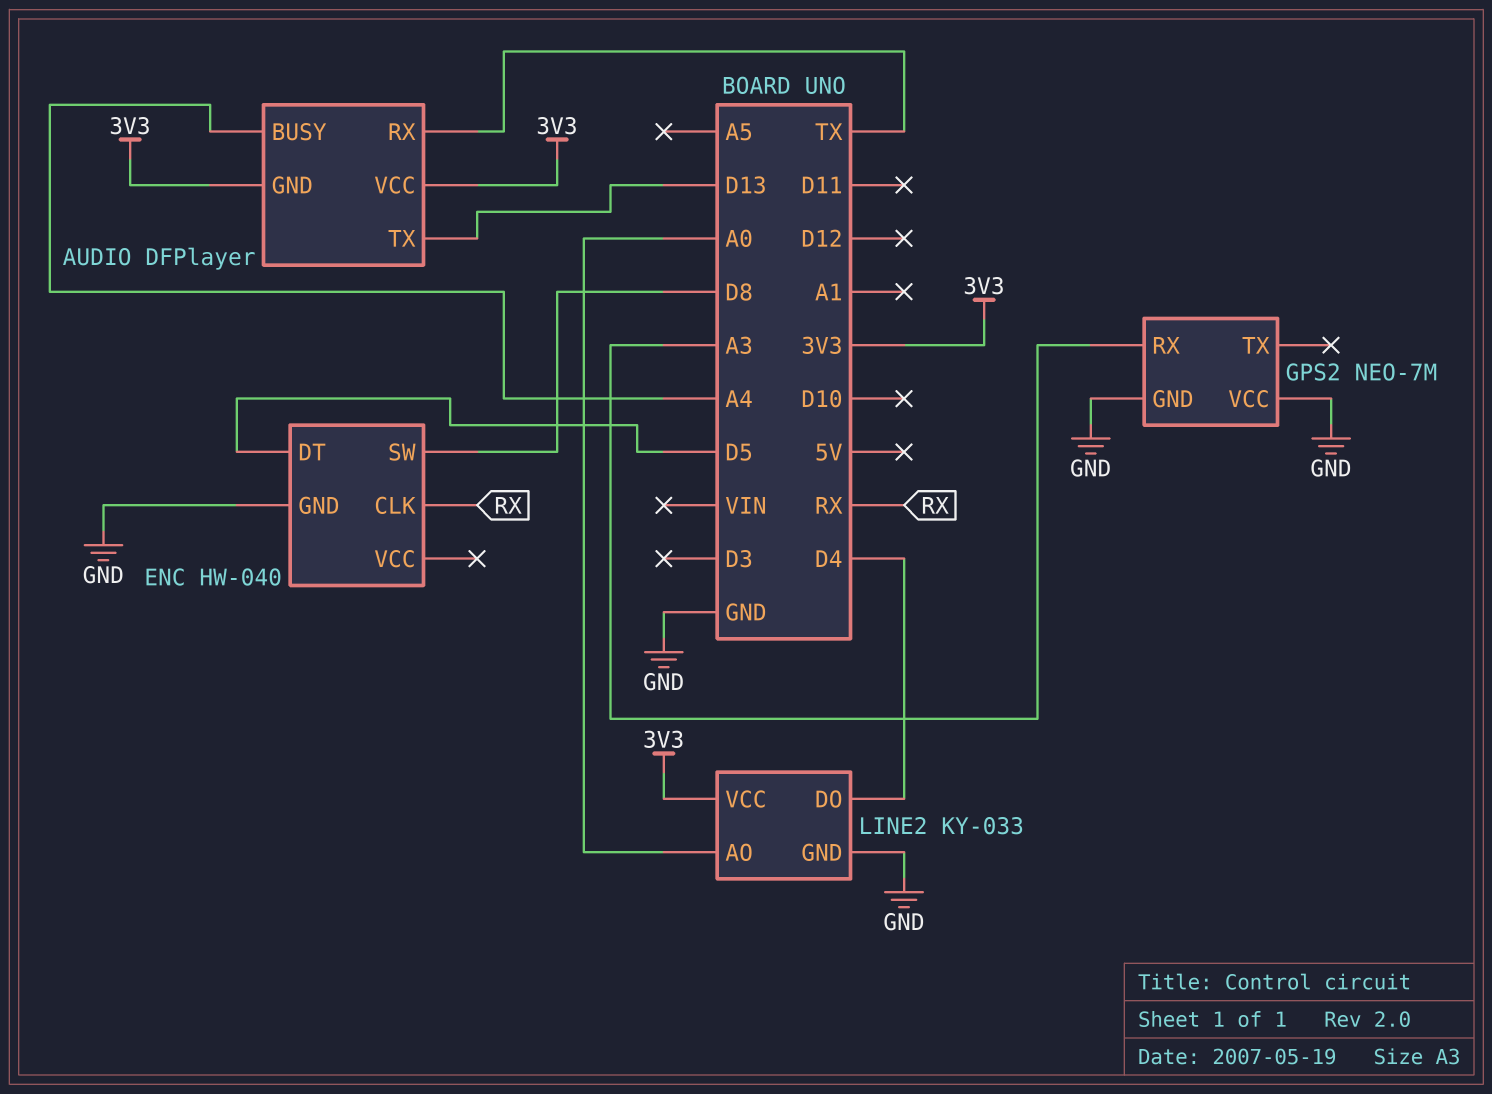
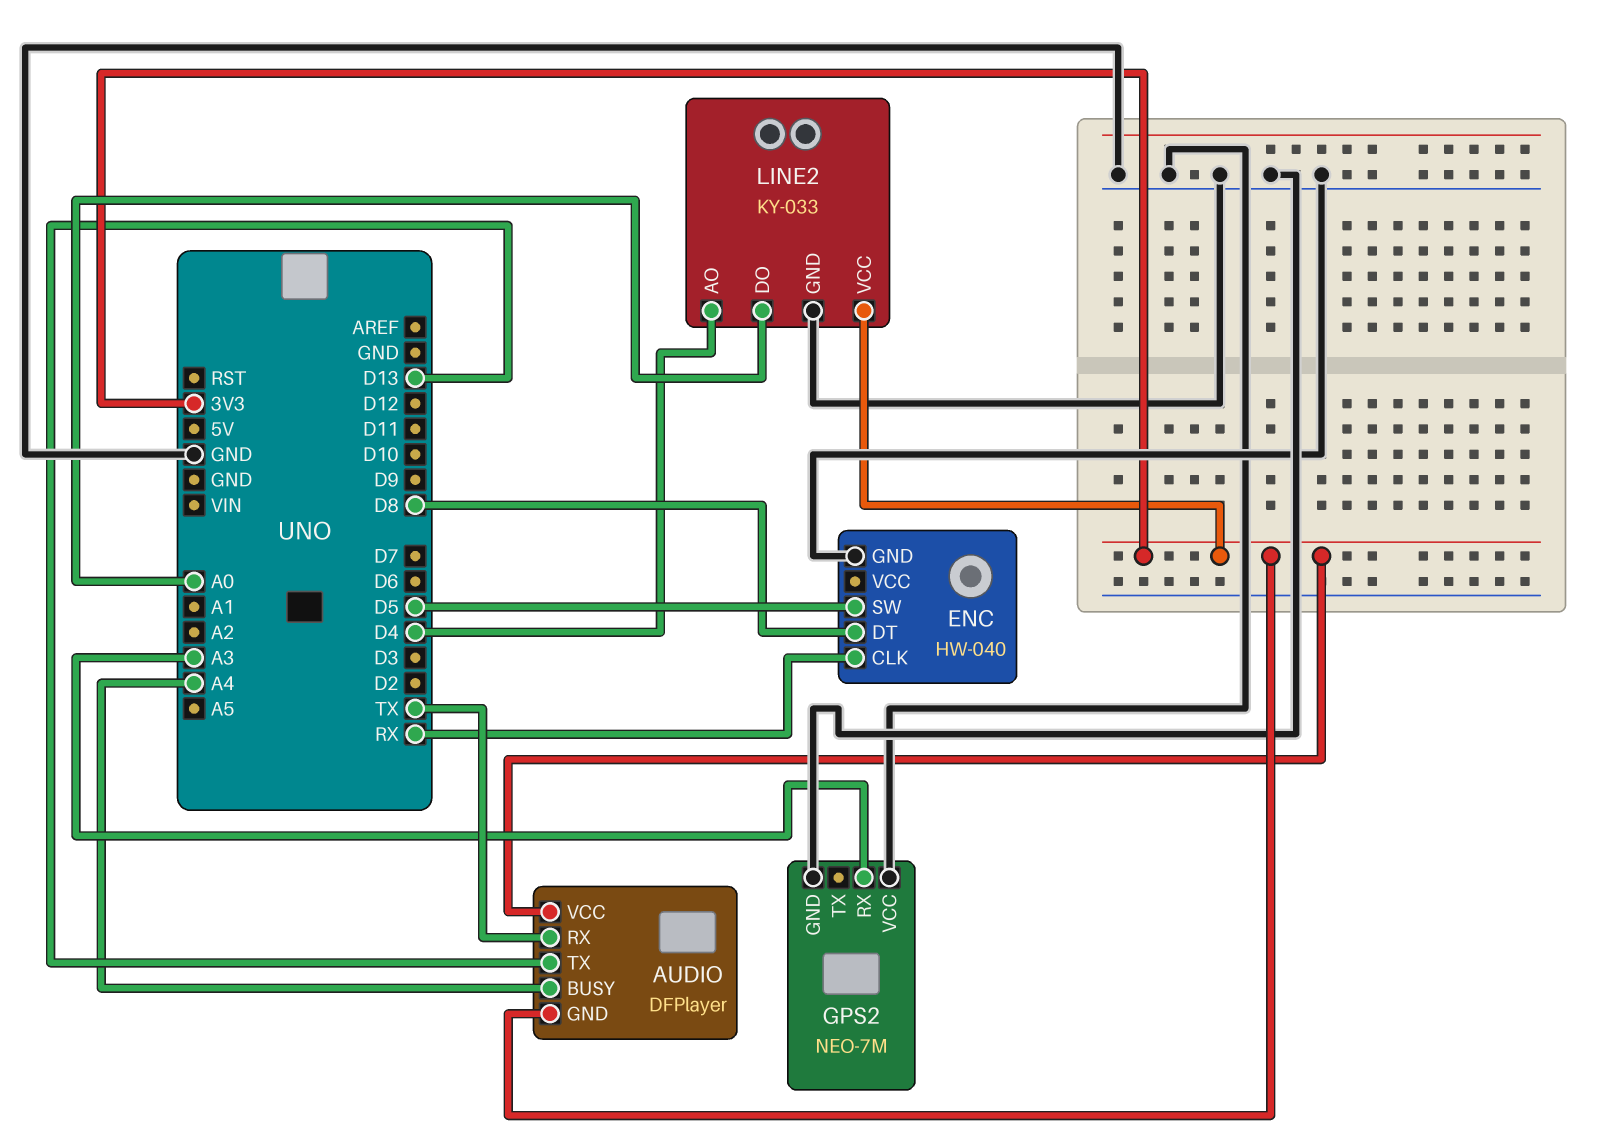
ENC pin DT: D5 -> D8
ENC pin SW: D8 -> D5
LINE2 pin AO: A0 -> D4
LINE2 pin DO: D4 -> A0

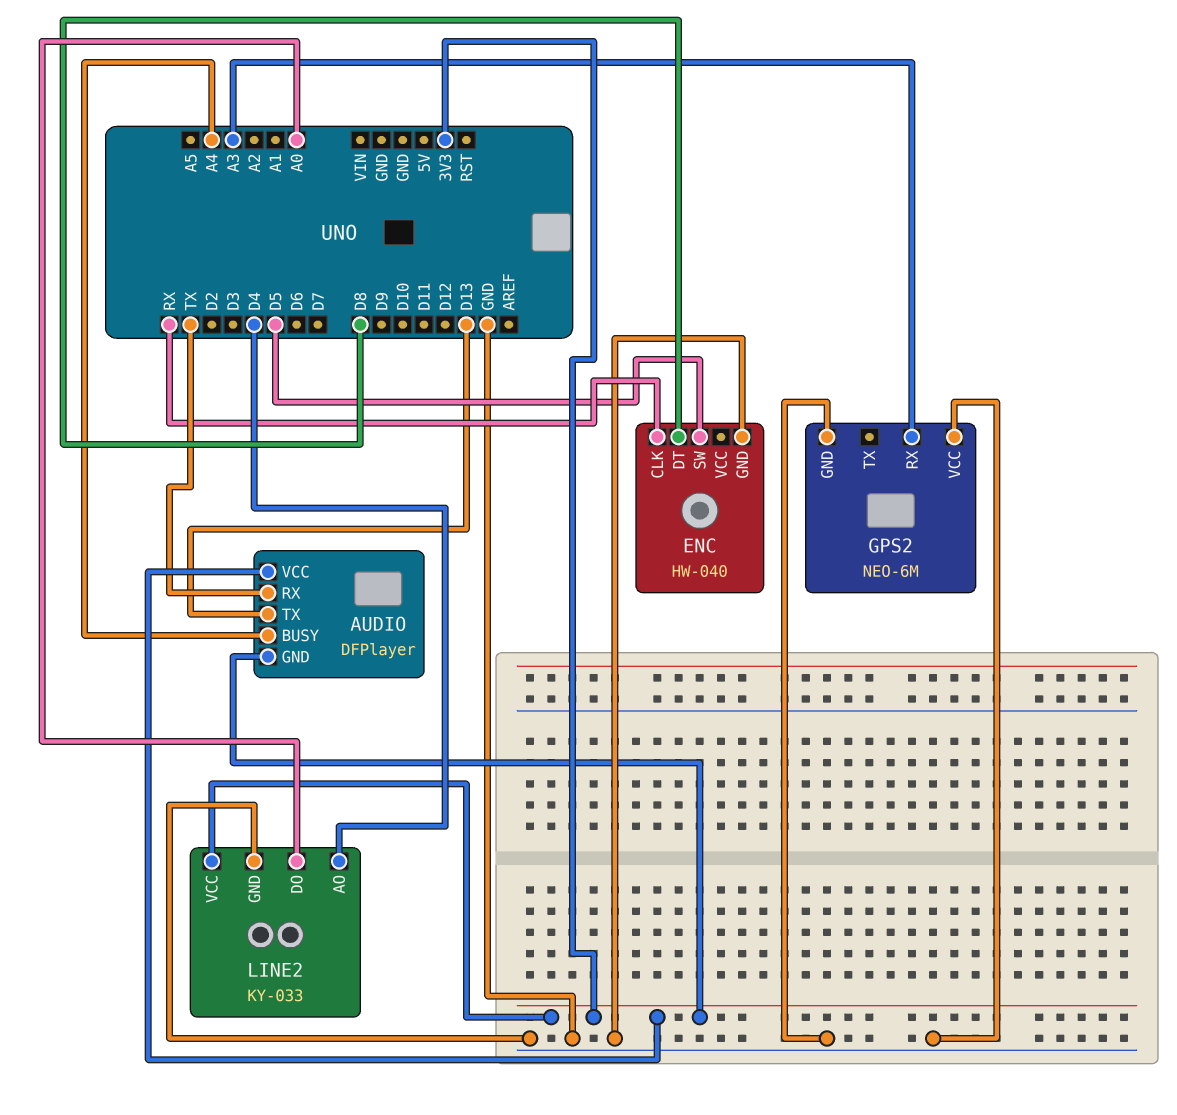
GPS2: NEO-7M -> NEO-6M

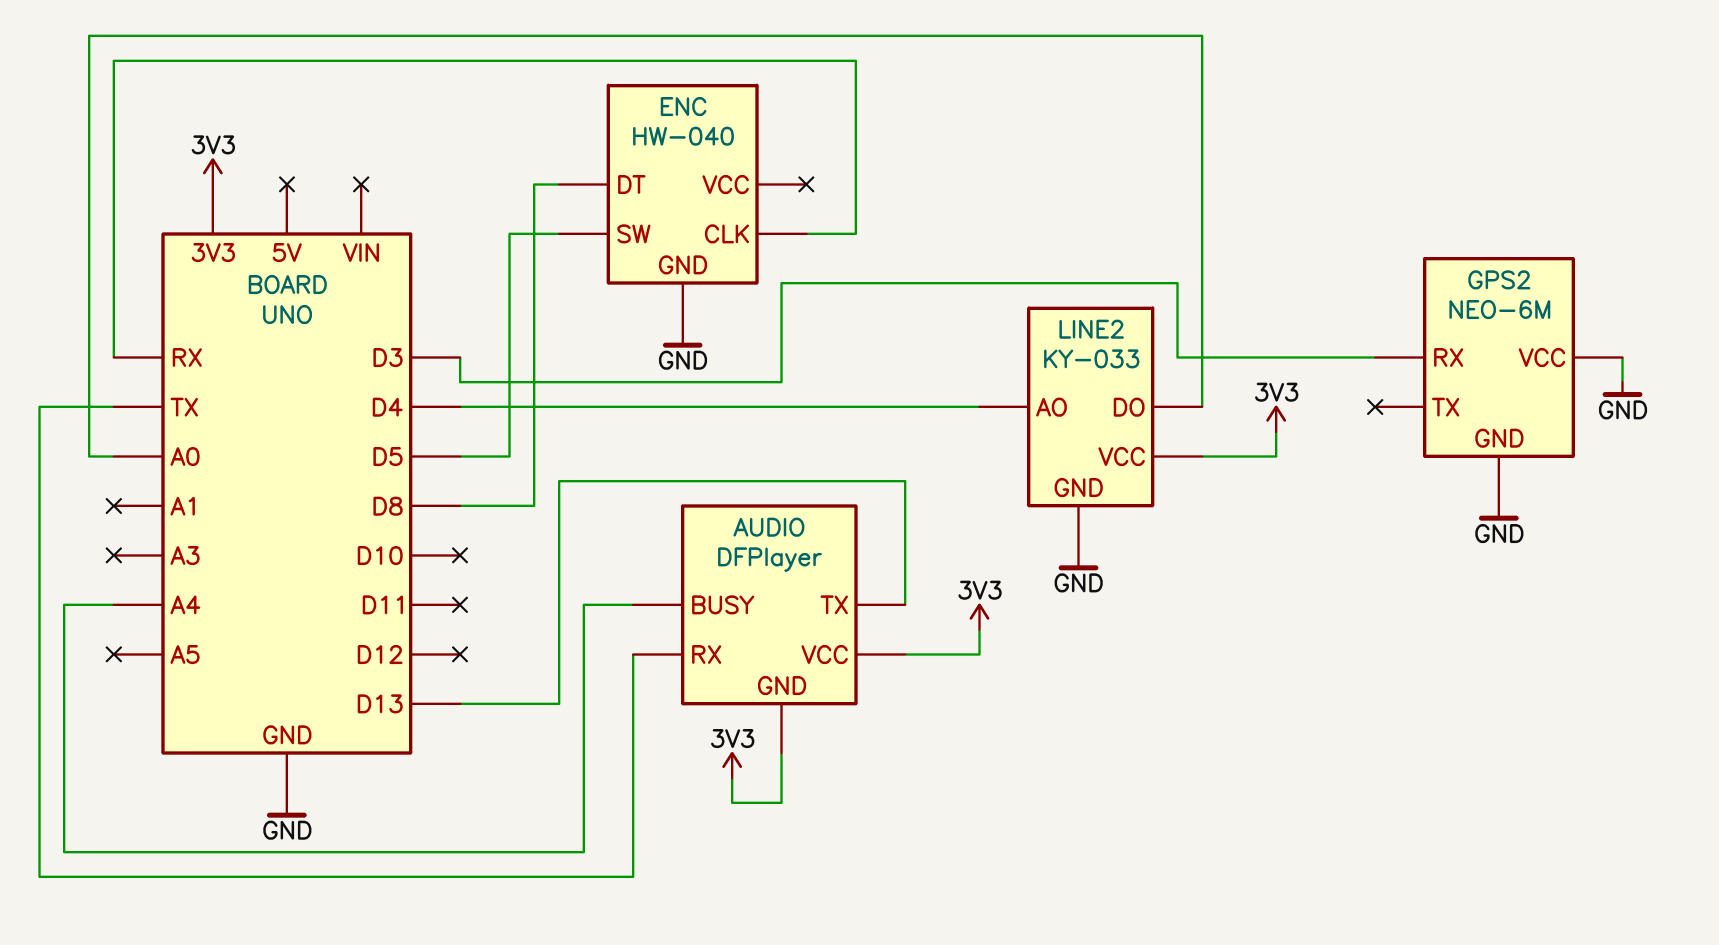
GPS2 pin RX: A3 -> D3

